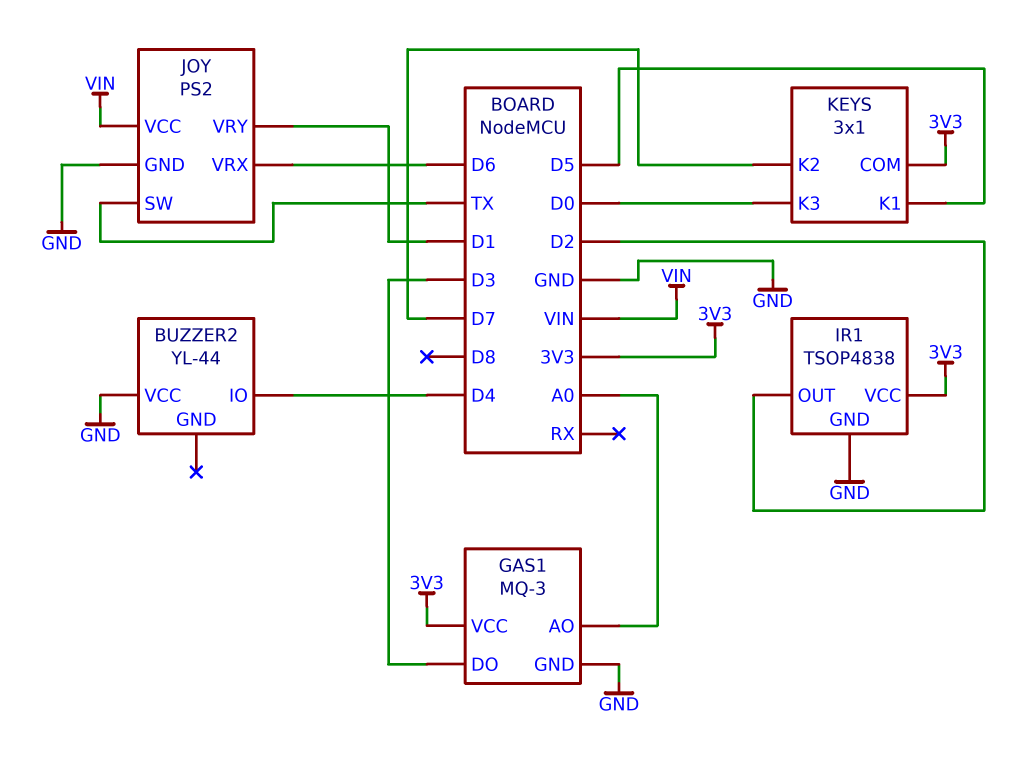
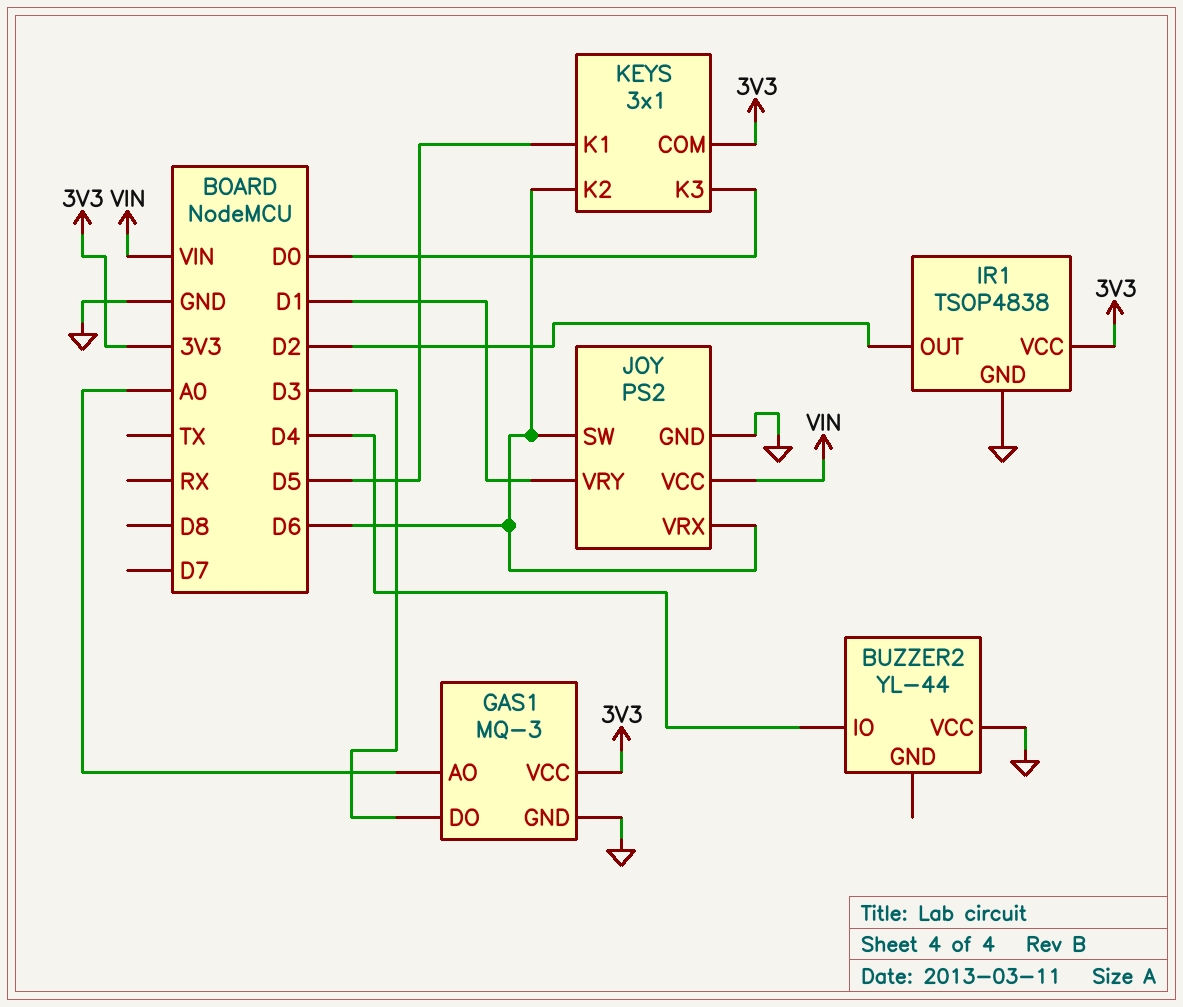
JOY pin SW: TX -> D6
KEYS pin K2: D7 -> D6

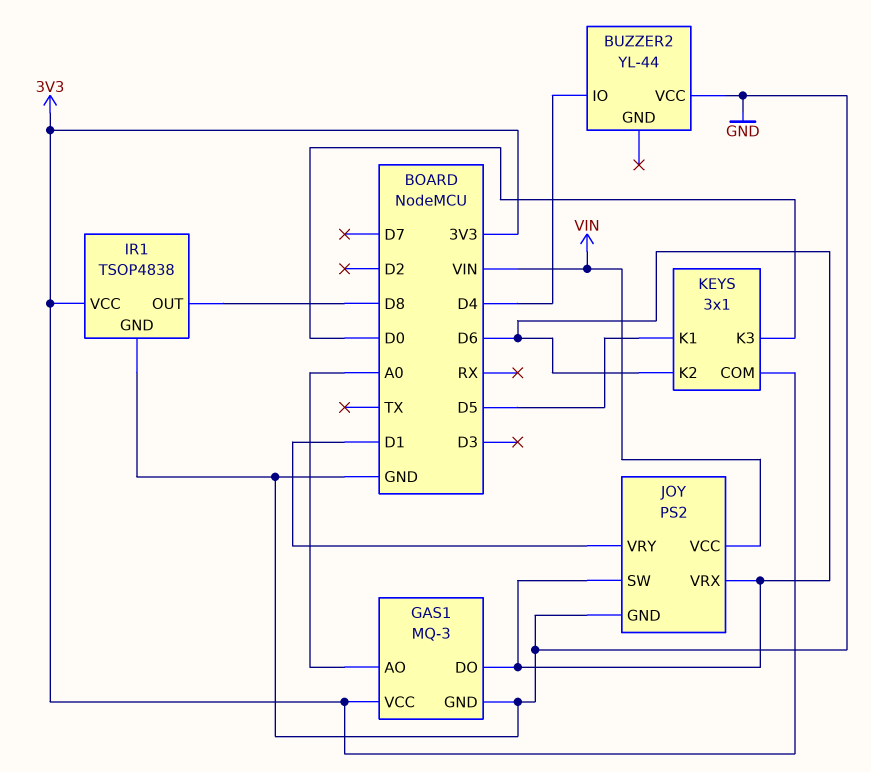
GAS1 pin DO: D3 -> D6
IR1 pin OUT: D2 -> D8

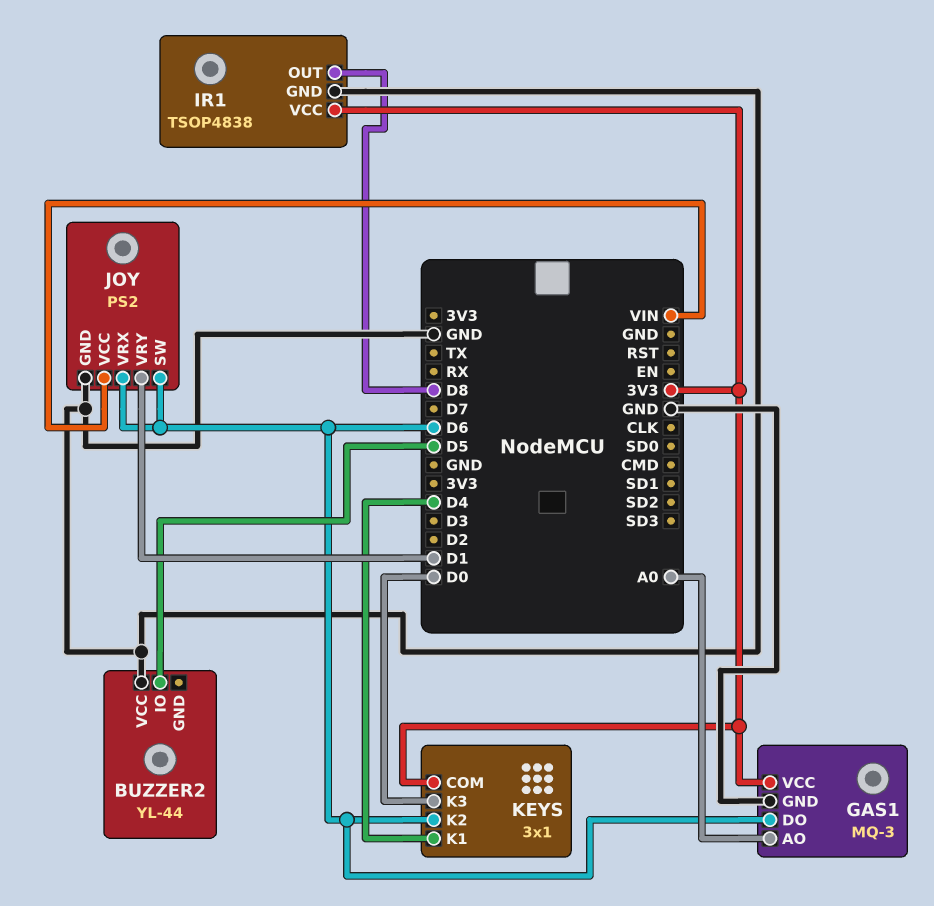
BUZZER2 pin IO: D4 -> D5
KEYS pin K1: D5 -> D4

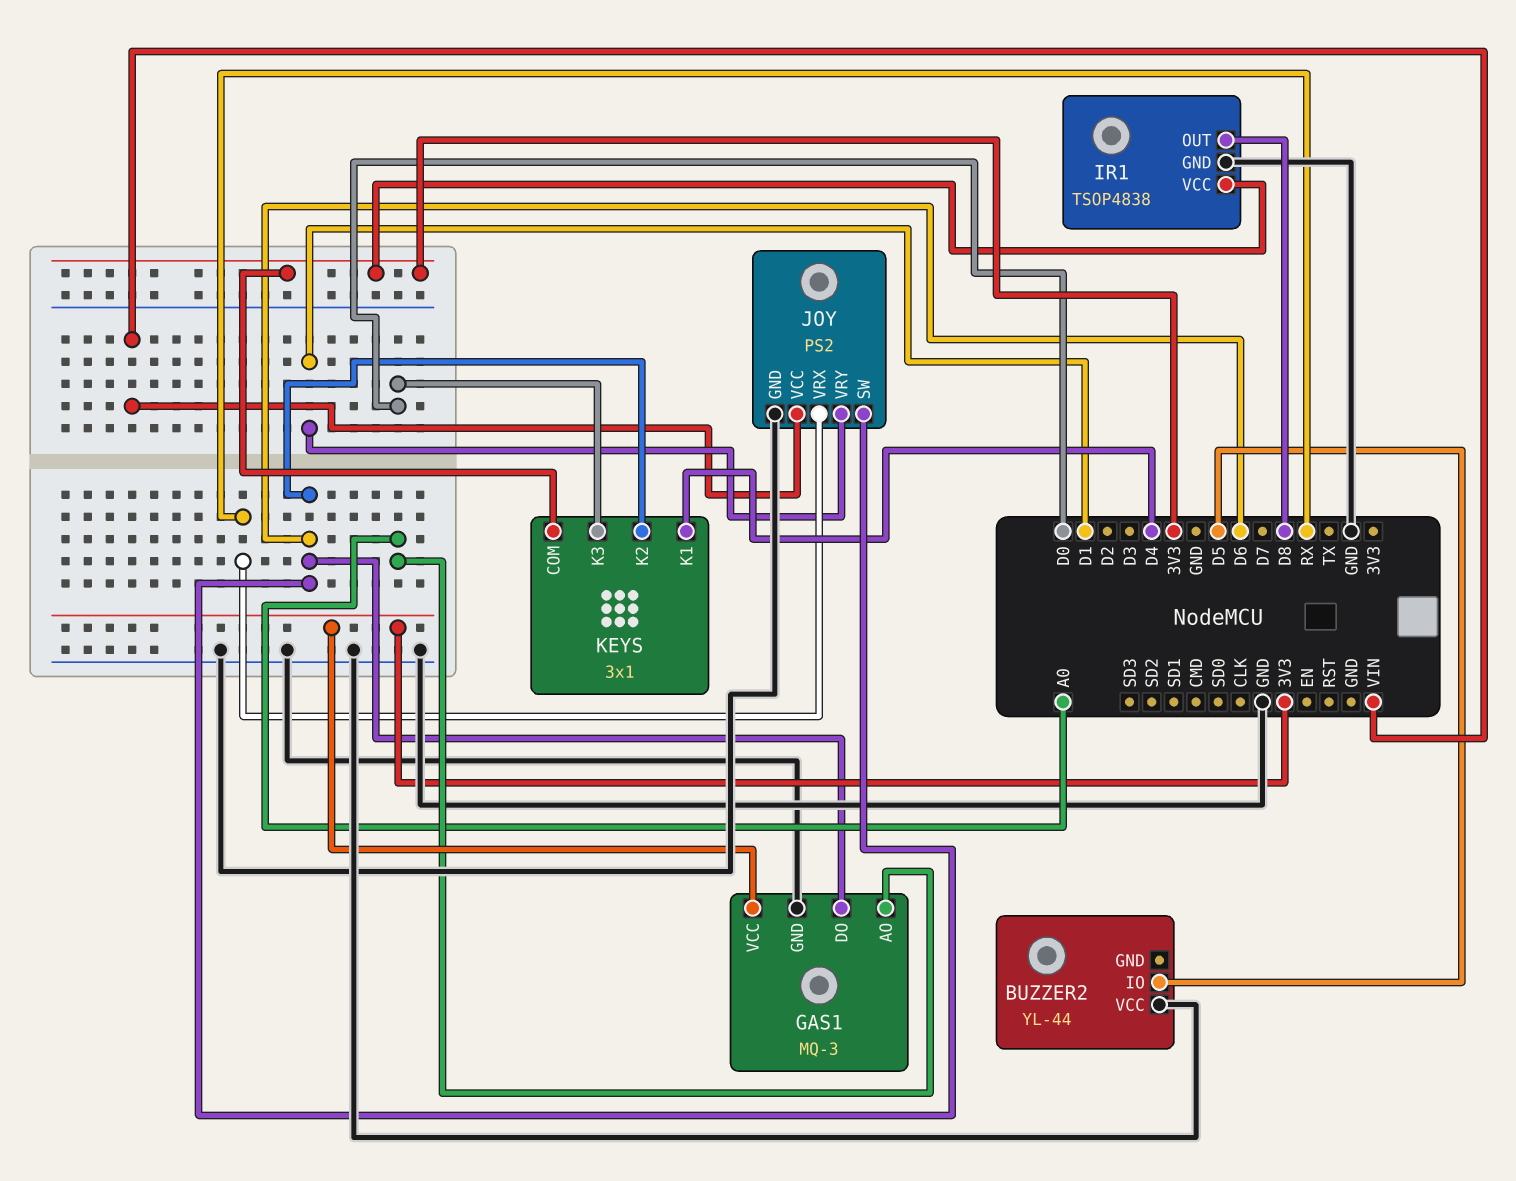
JOY pin VRX: D6 -> RX

